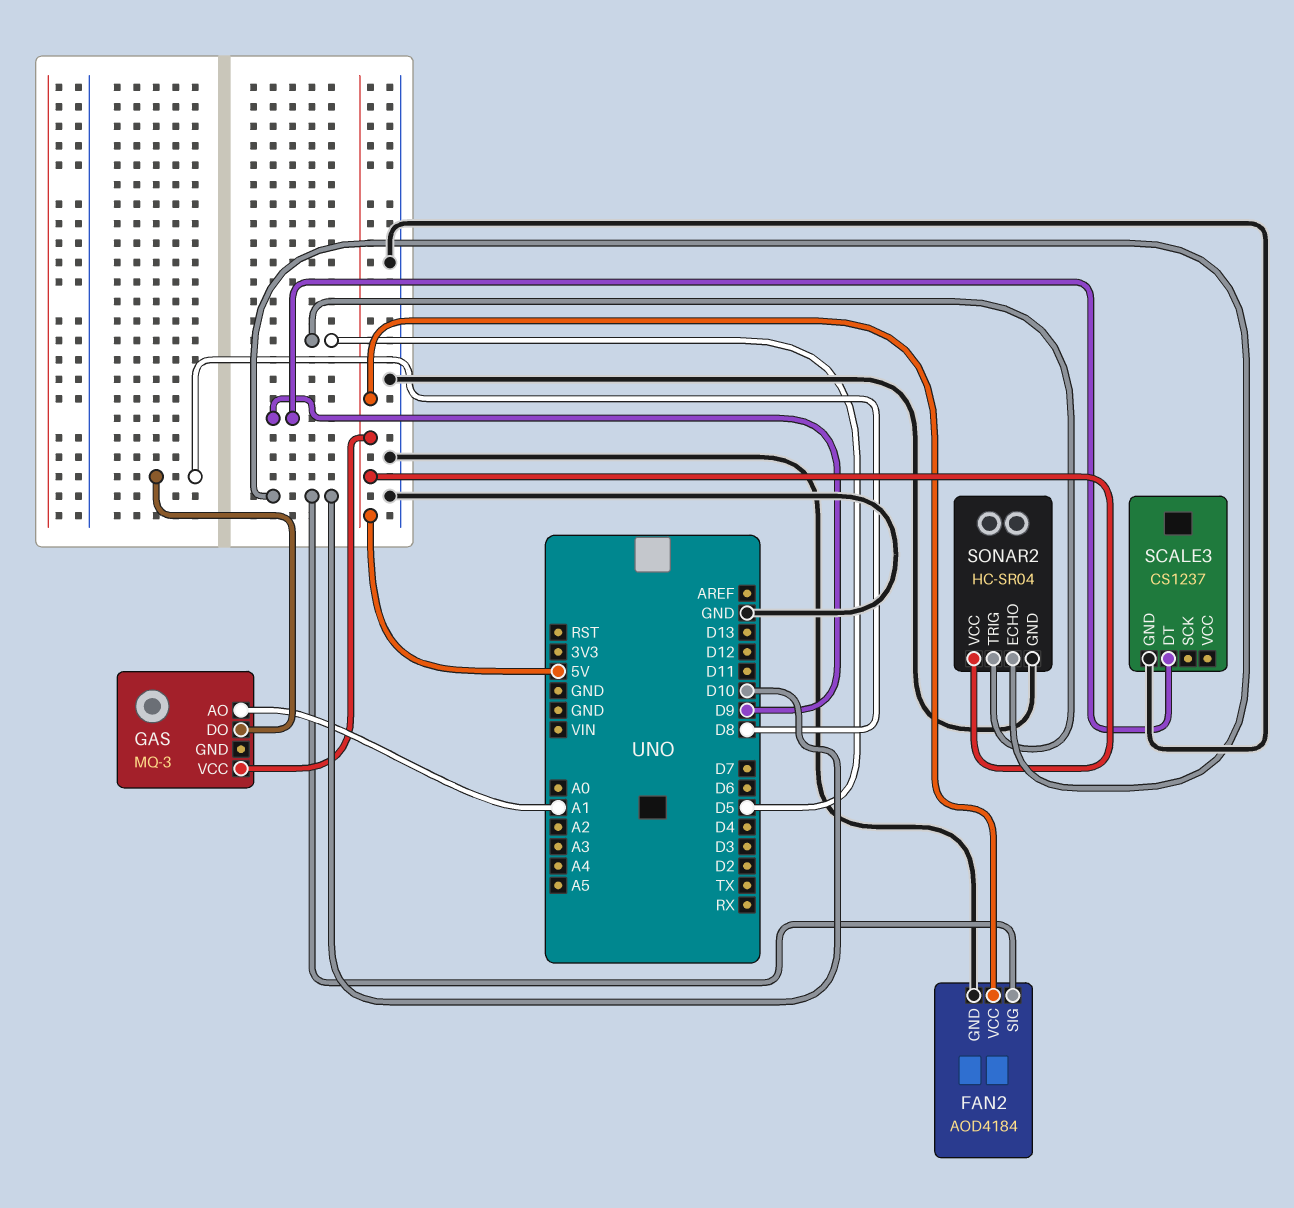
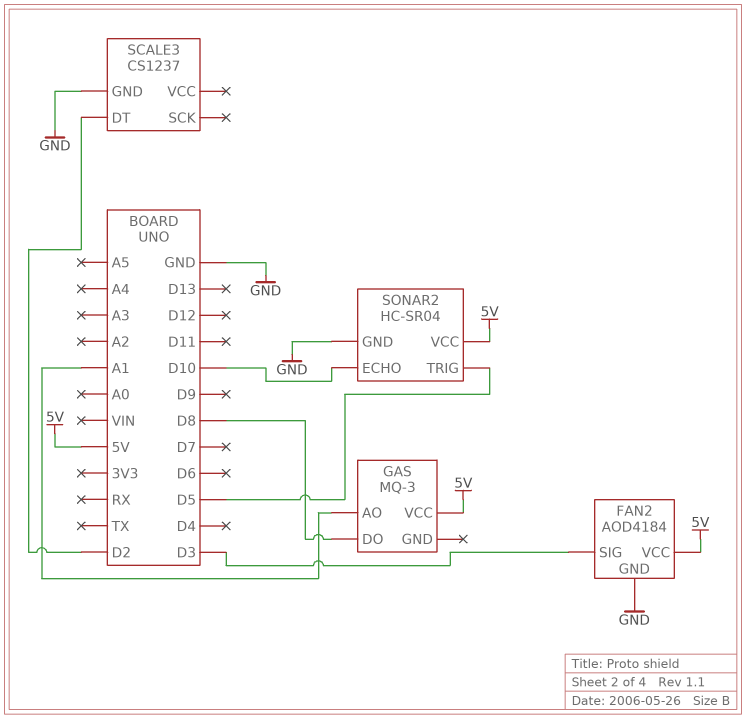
FAN2 pin SIG: D10 -> D3
SCALE3 pin DT: D9 -> D2

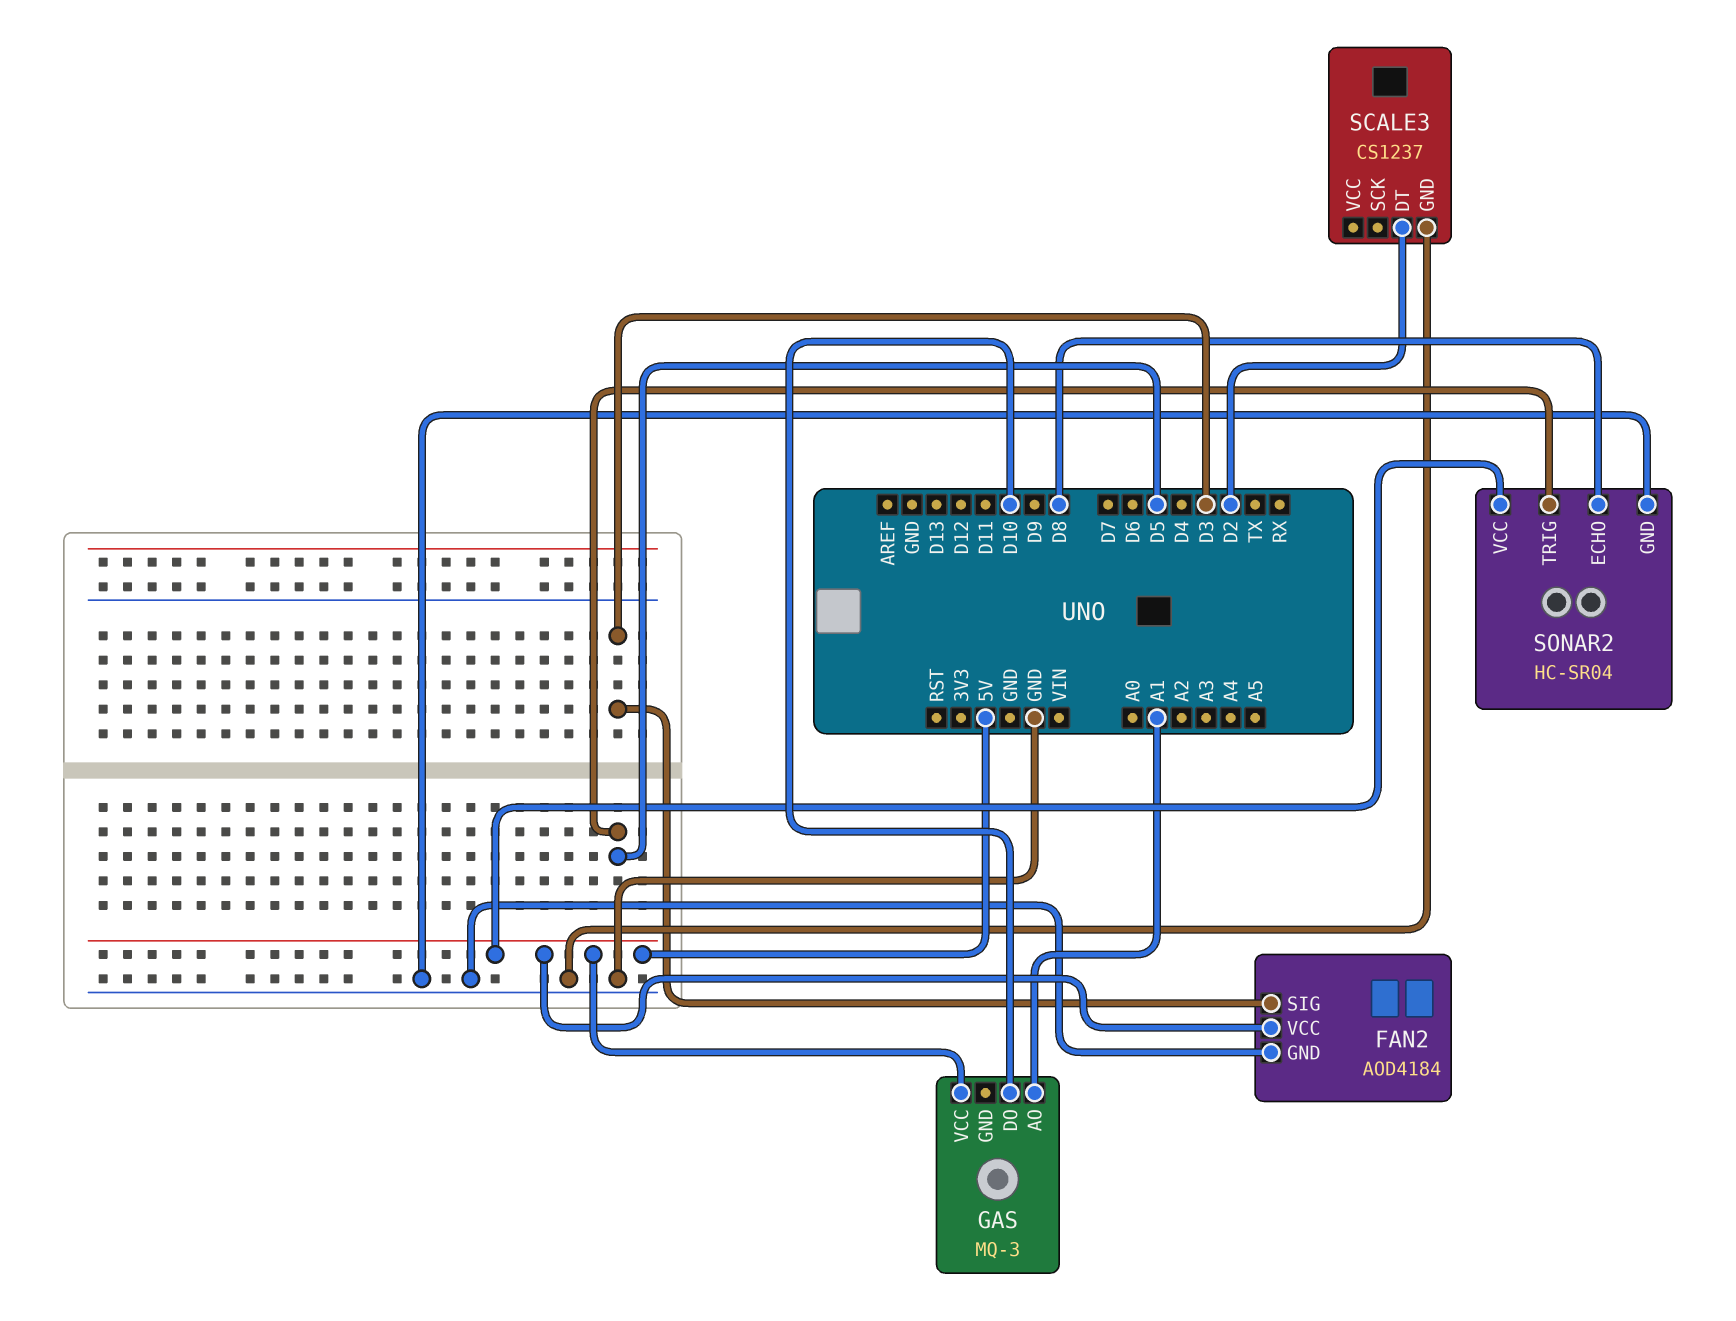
GAS pin DO: D8 -> D10
SONAR2 pin ECHO: D10 -> D8

